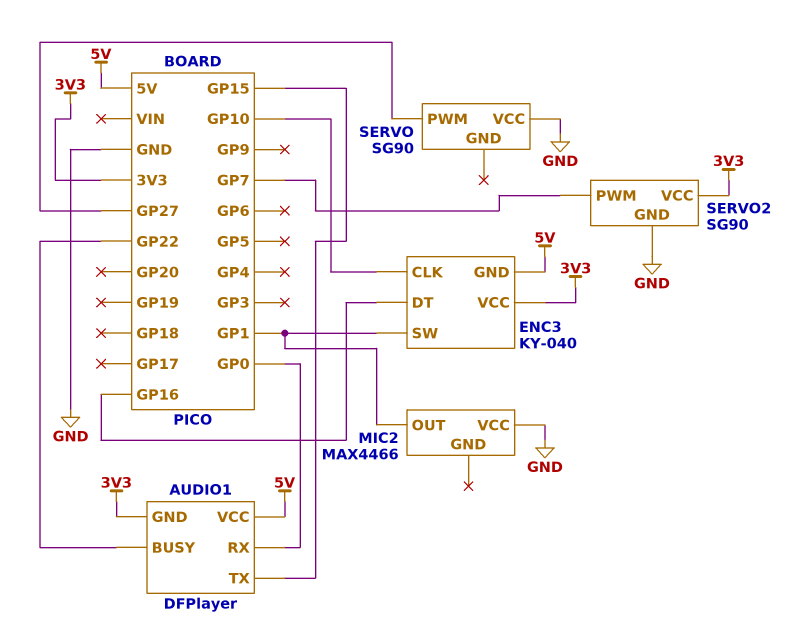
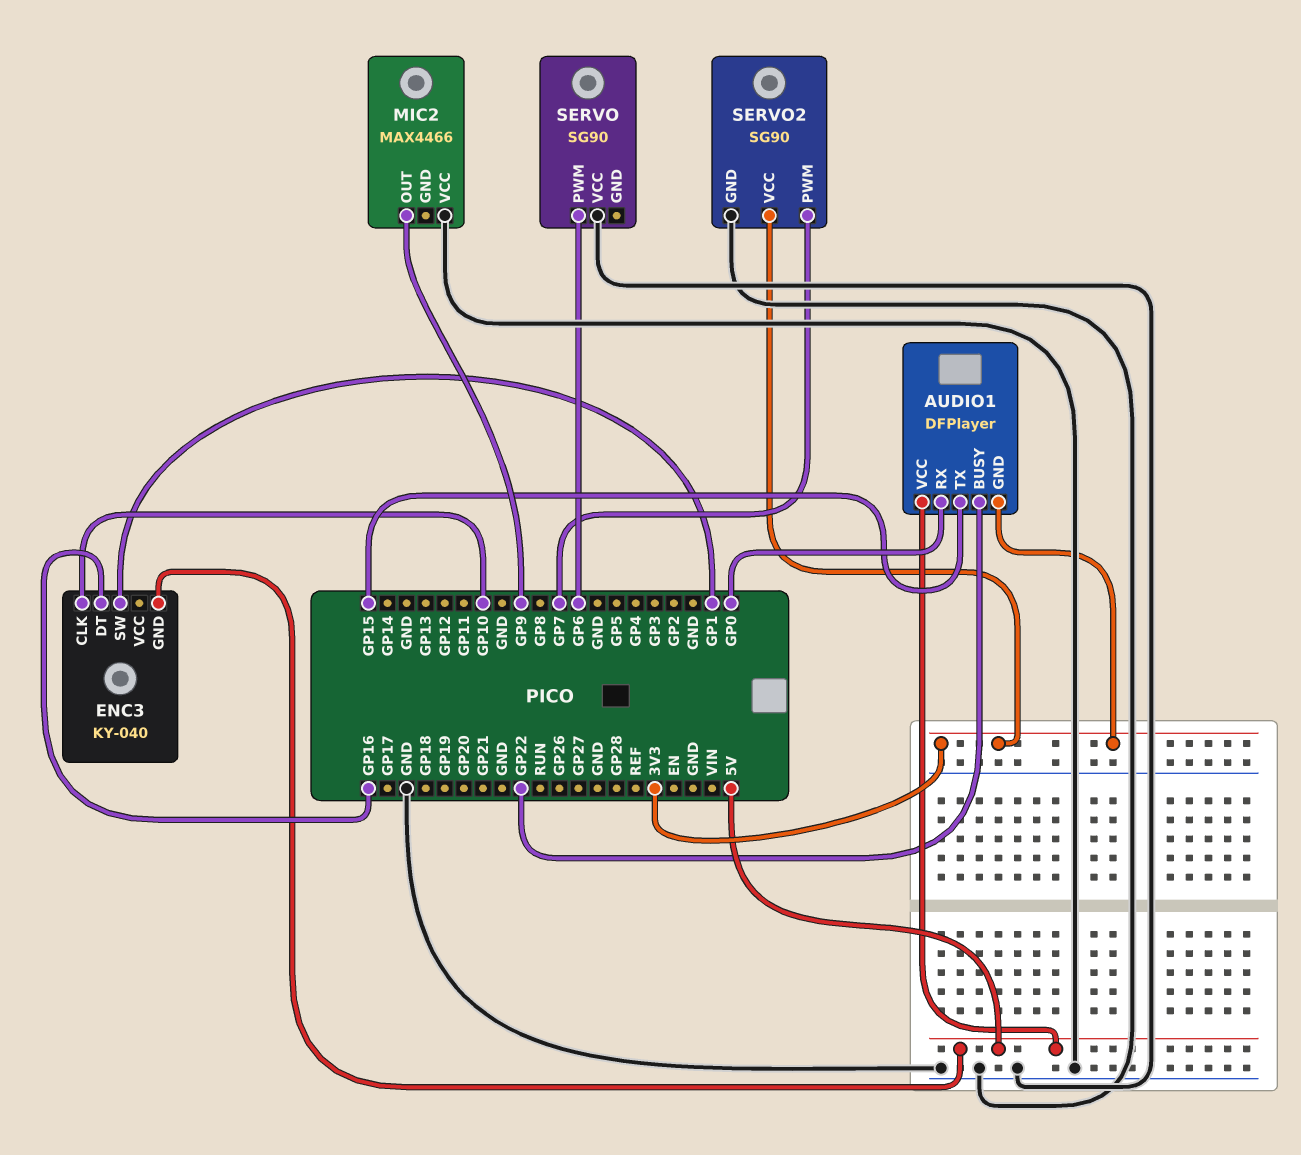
ENC3 pin VCC: 3V3 -> none
MIC2 pin OUT: GP1 -> GP9
SERVO pin PWM: GP27 -> GP6

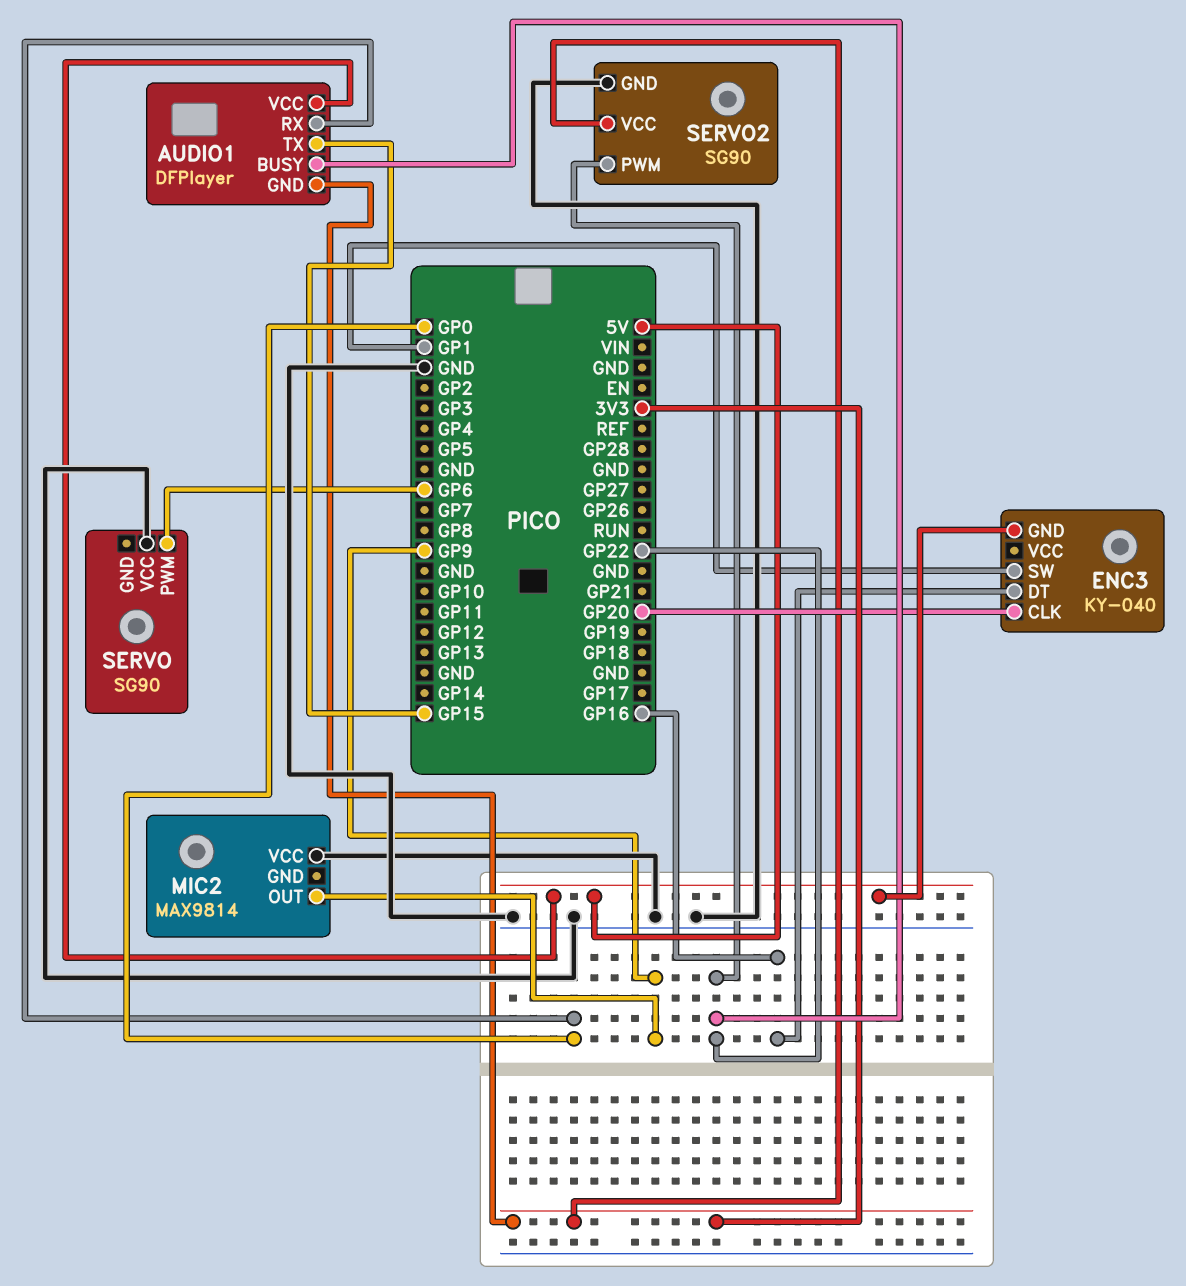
ENC3 pin CLK: GP10 -> GP20
MIC2: MAX4466 -> MAX9814
SERVO2 pin PWM: GP7 -> GP22

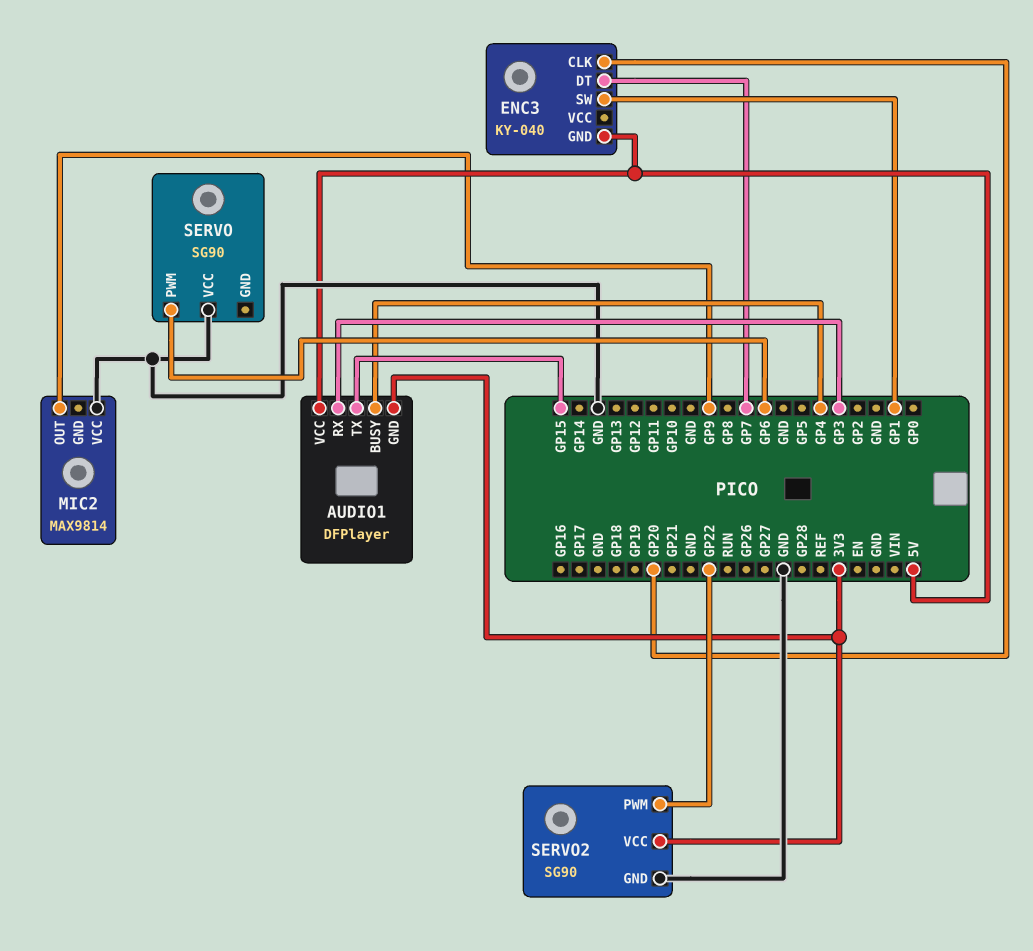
AUDIO1 pin BUSY: GP22 -> GP4
AUDIO1 pin RX: GP0 -> GP3
ENC3 pin DT: GP16 -> GP7

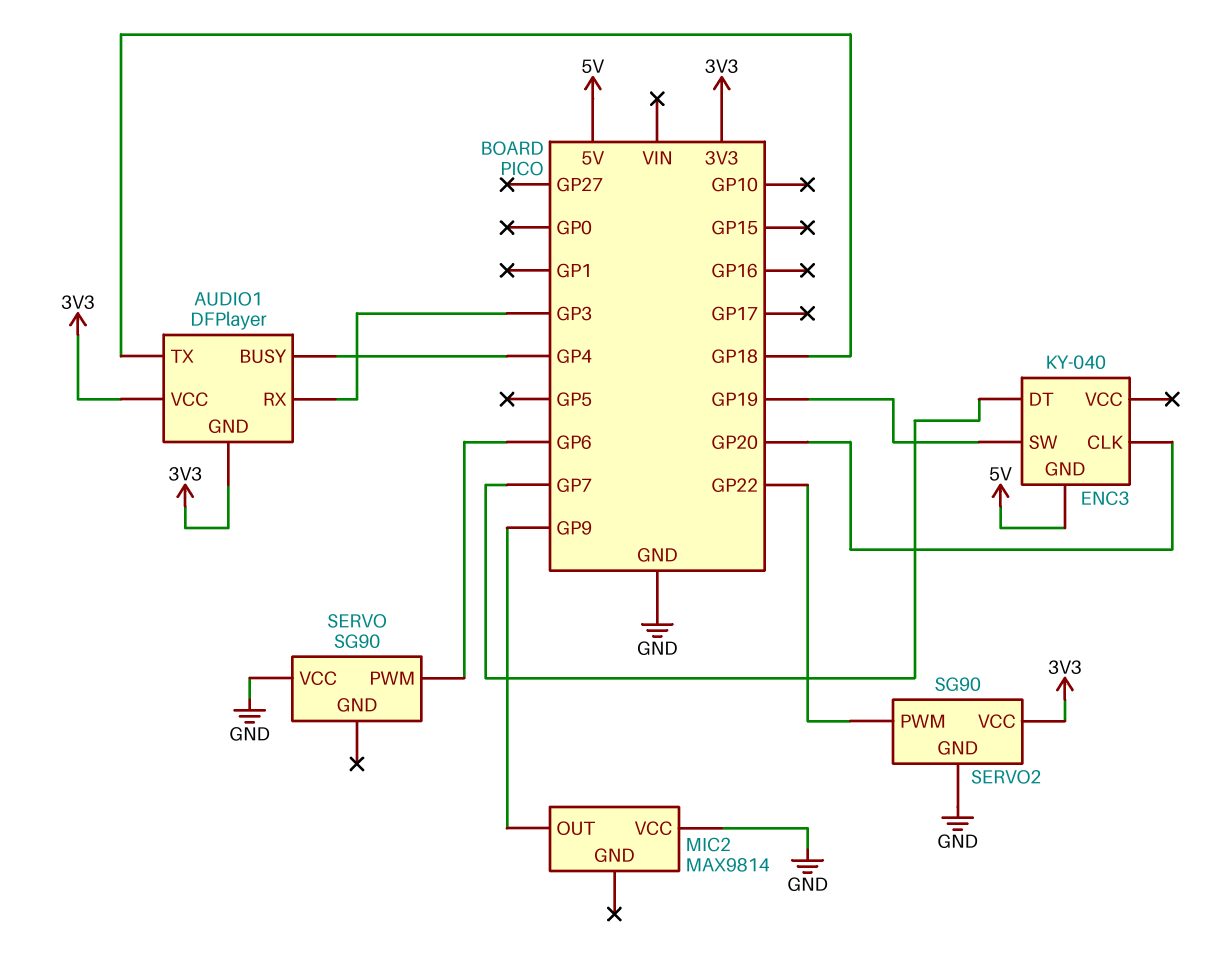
AUDIO1 pin TX: GP15 -> GP18
AUDIO1 pin VCC: 5V -> 3V3
ENC3 pin SW: GP1 -> GP19

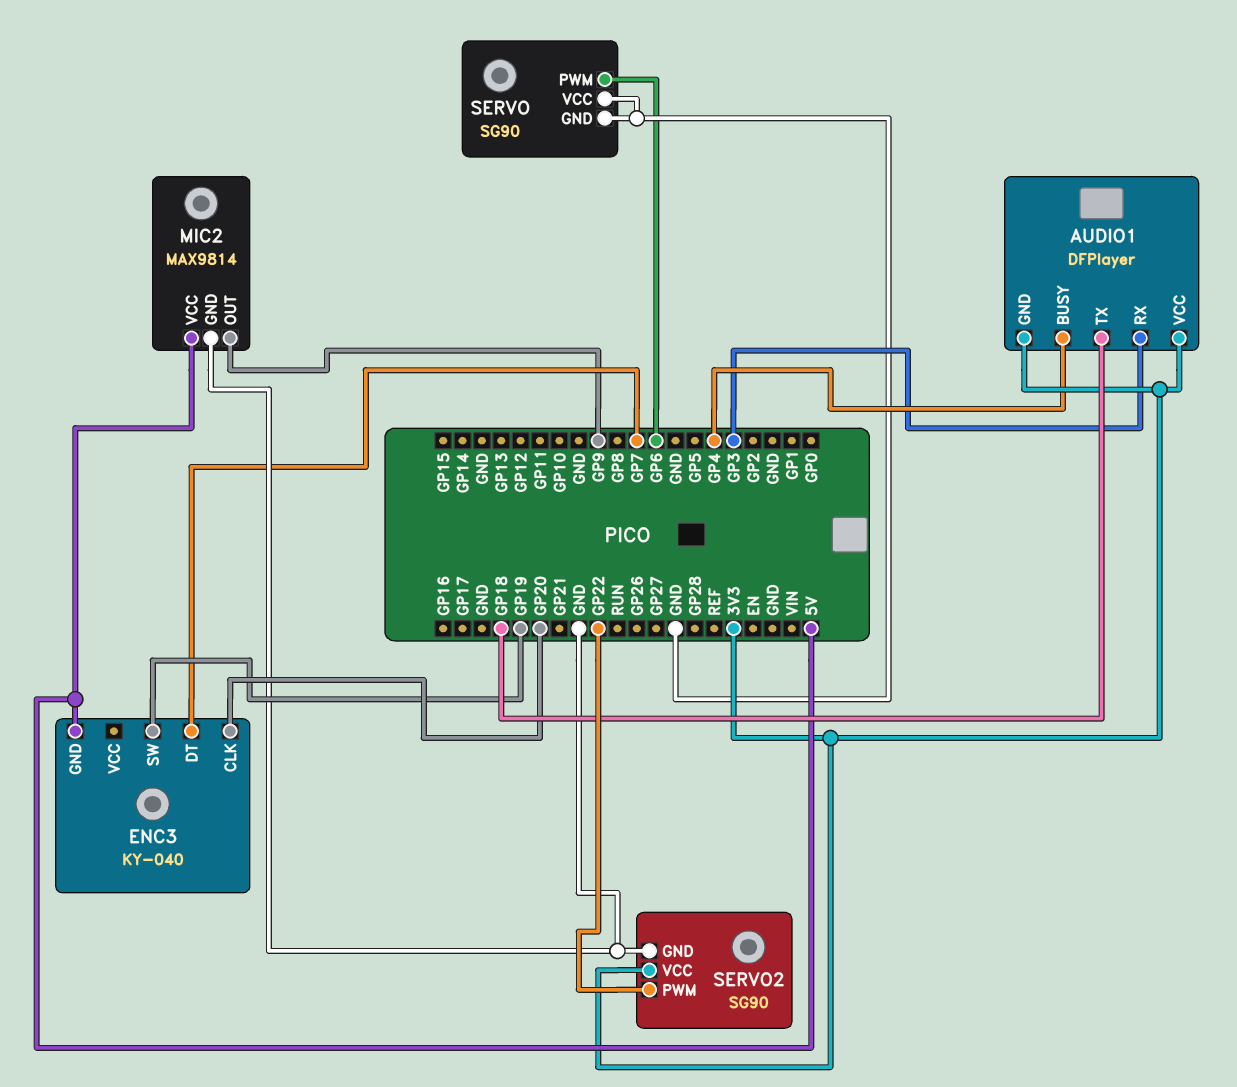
MIC2 pin GND: none -> GND
MIC2 pin VCC: GND -> 5V
SERVO pin GND: none -> GND

